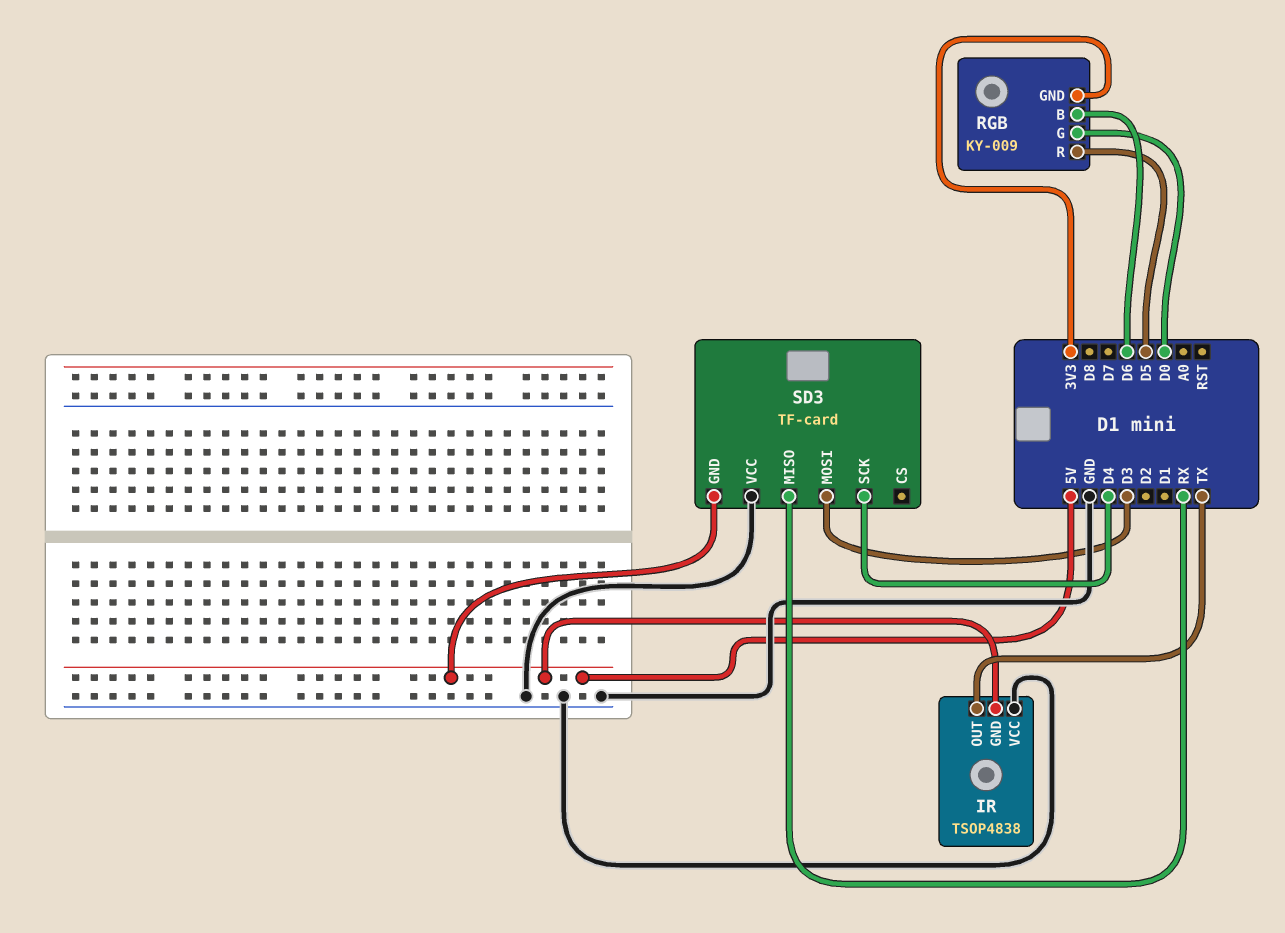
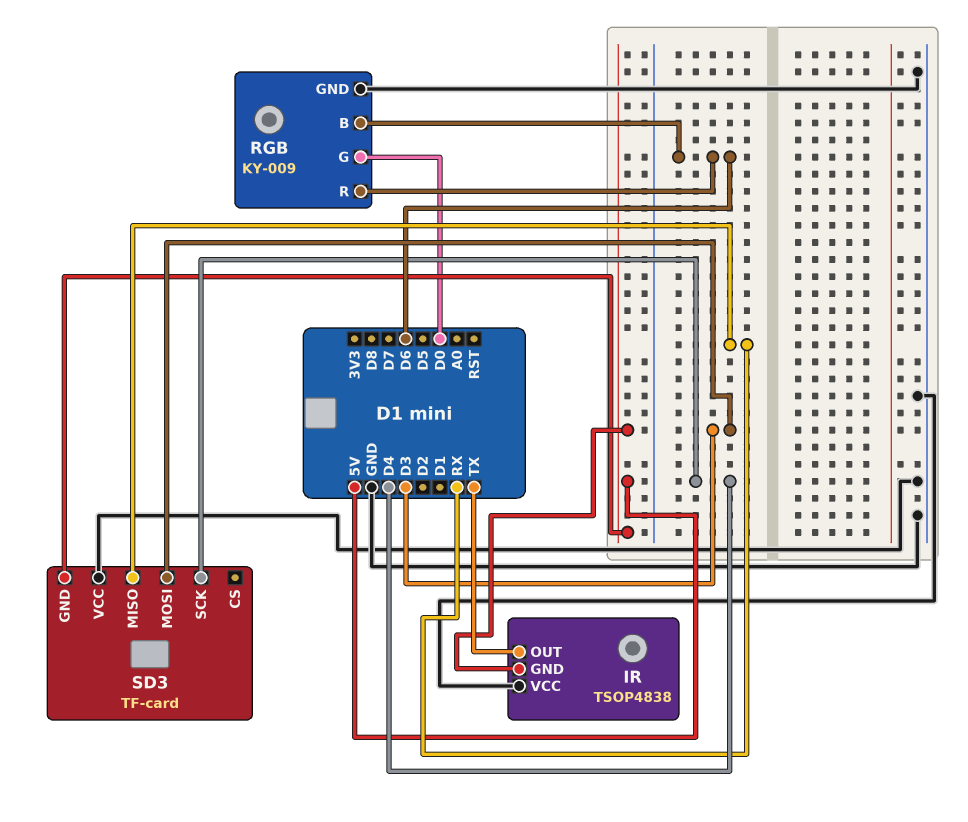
RGB pin GND: 3V3 -> GND
RGB pin R: D5 -> D6

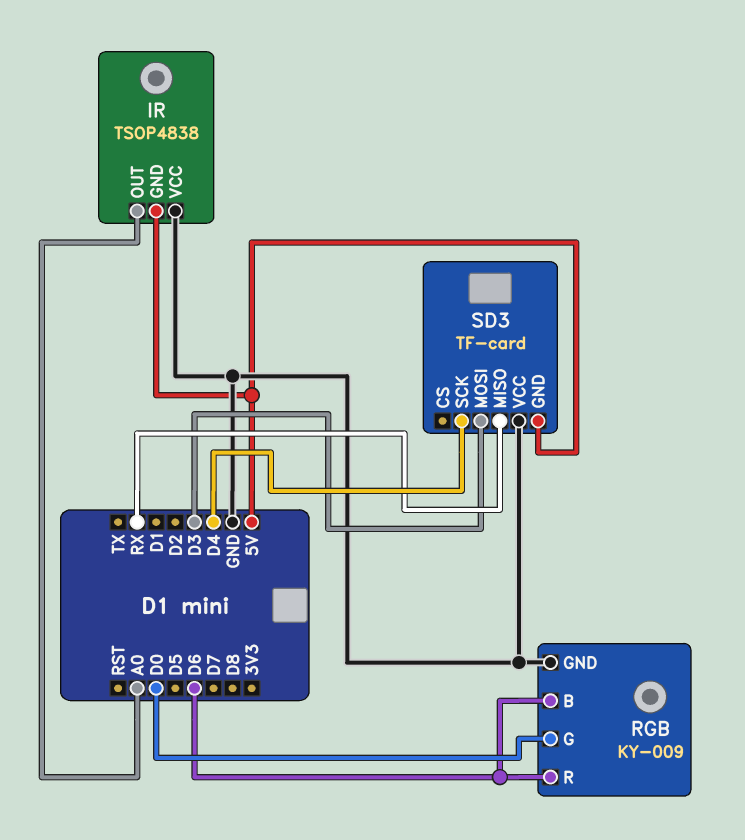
IR pin OUT: TX -> A0

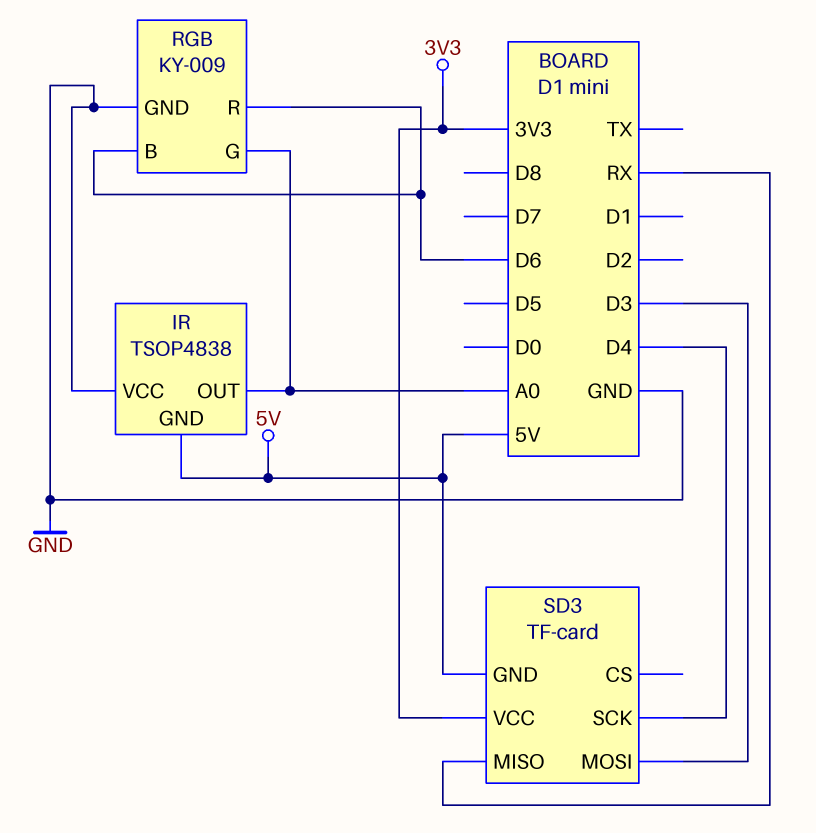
RGB pin G: D0 -> A0
SD3 pin VCC: GND -> 3V3

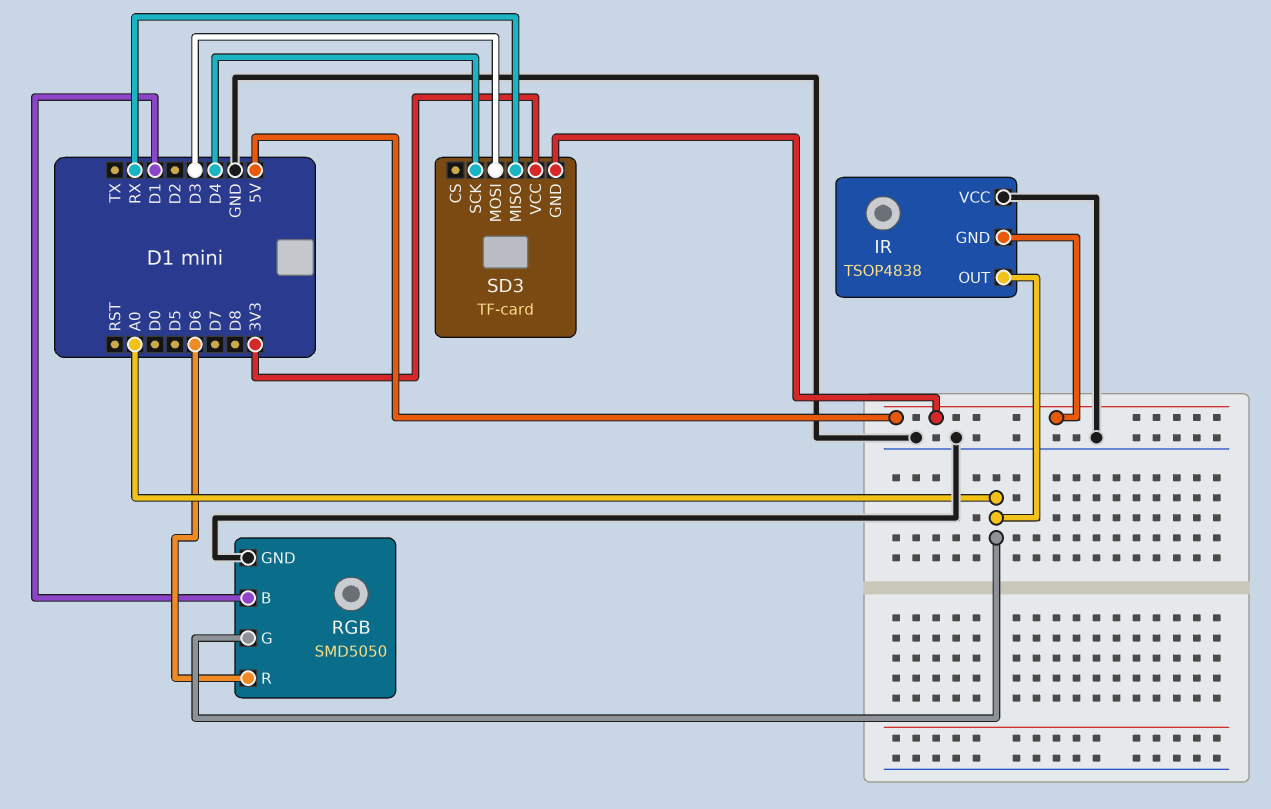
RGB: KY-009 -> SMD5050
RGB pin B: D6 -> D1

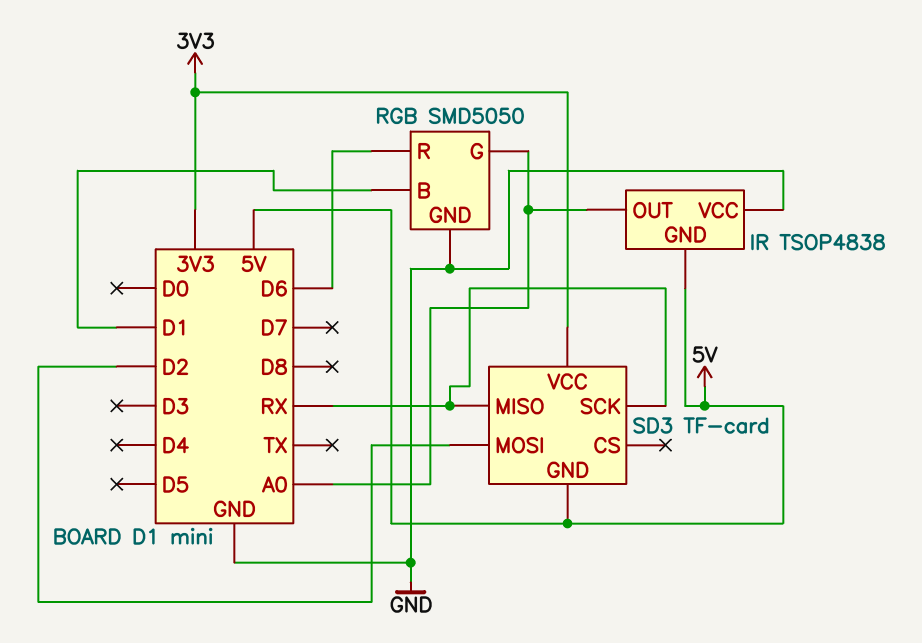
SD3 pin MOSI: D3 -> D2
SD3 pin SCK: D4 -> RX

